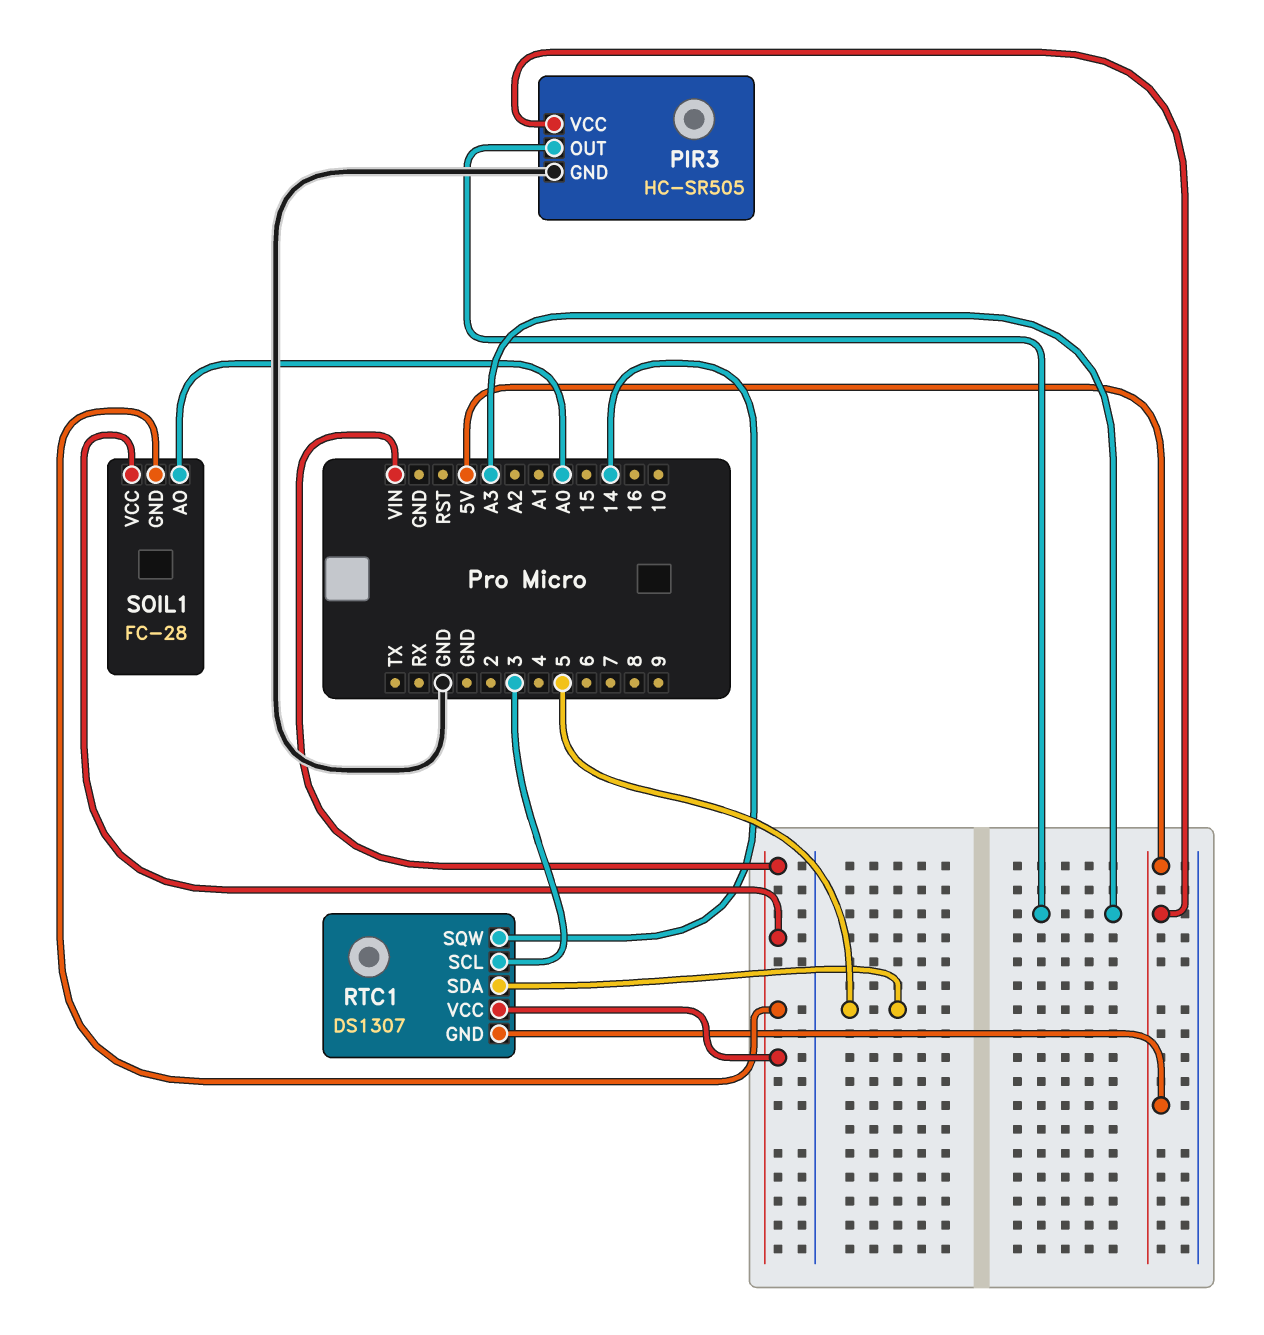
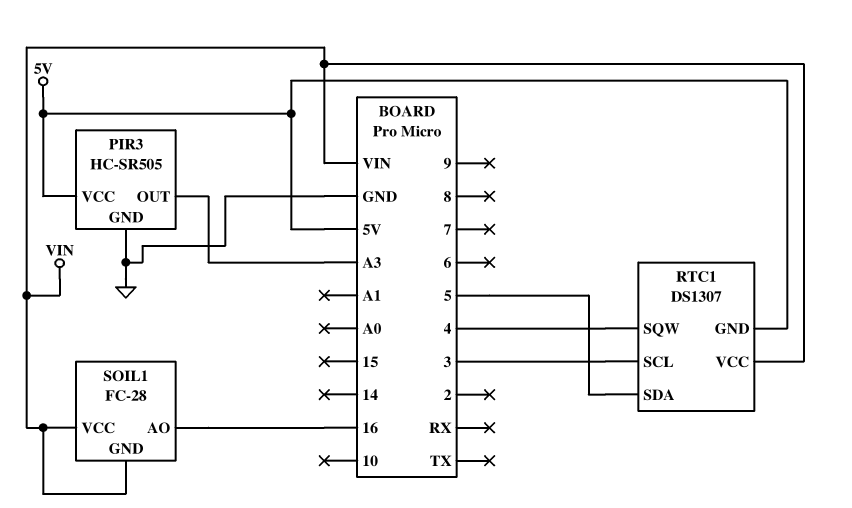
RTC1 pin SQW: 14 -> 4
SOIL1 pin AO: A0 -> 16

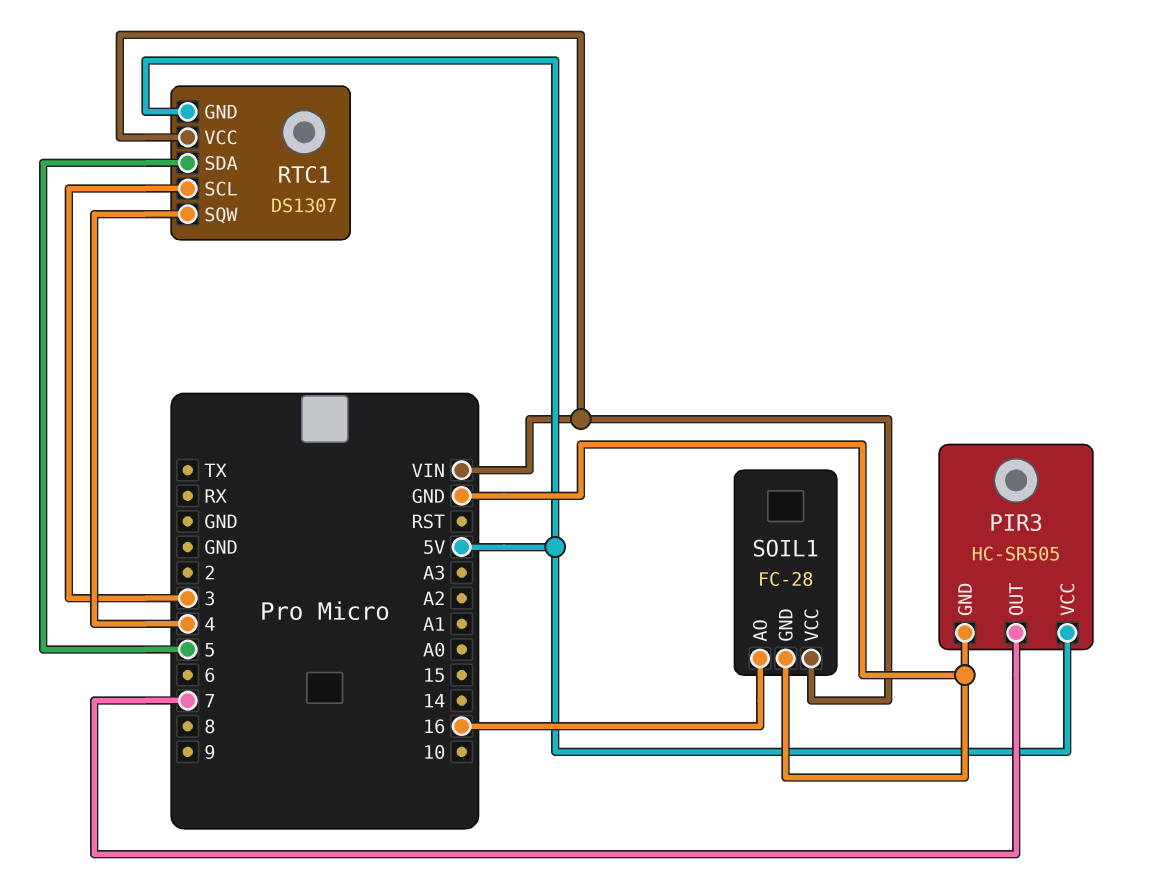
PIR3 pin OUT: A3 -> 7
SOIL1 pin GND: VIN -> GND

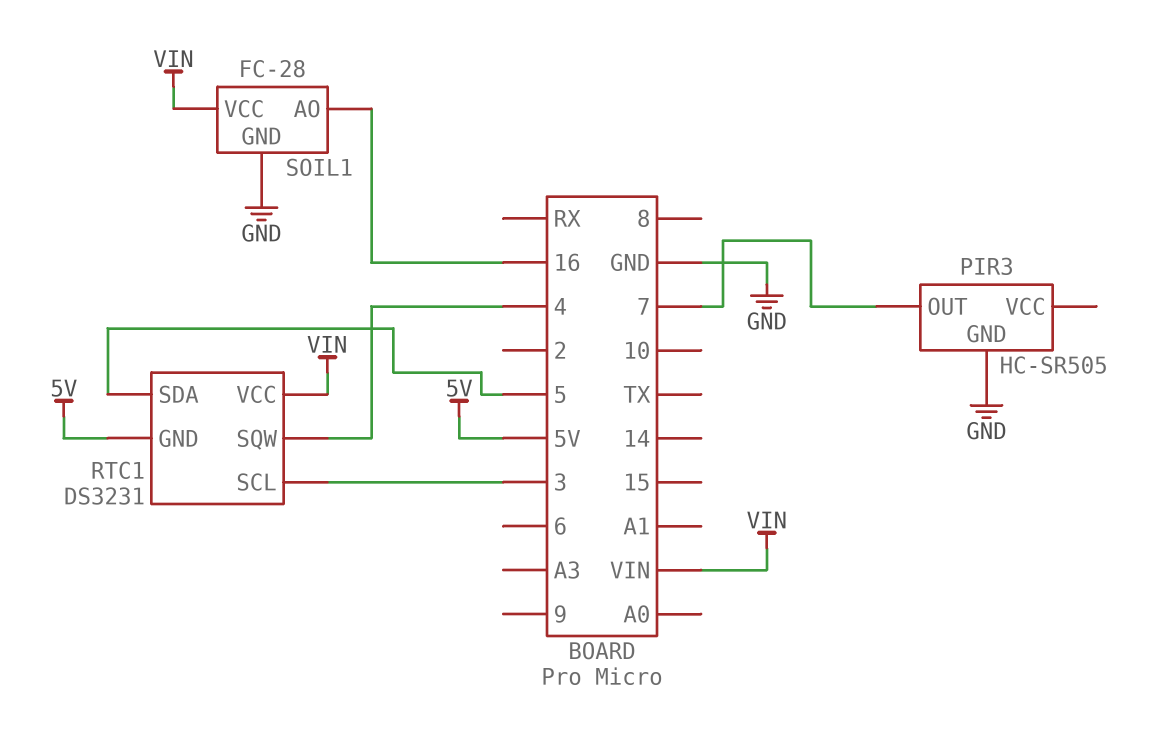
PIR3 pin VCC: 5V -> none
RTC1: DS1307 -> DS3231

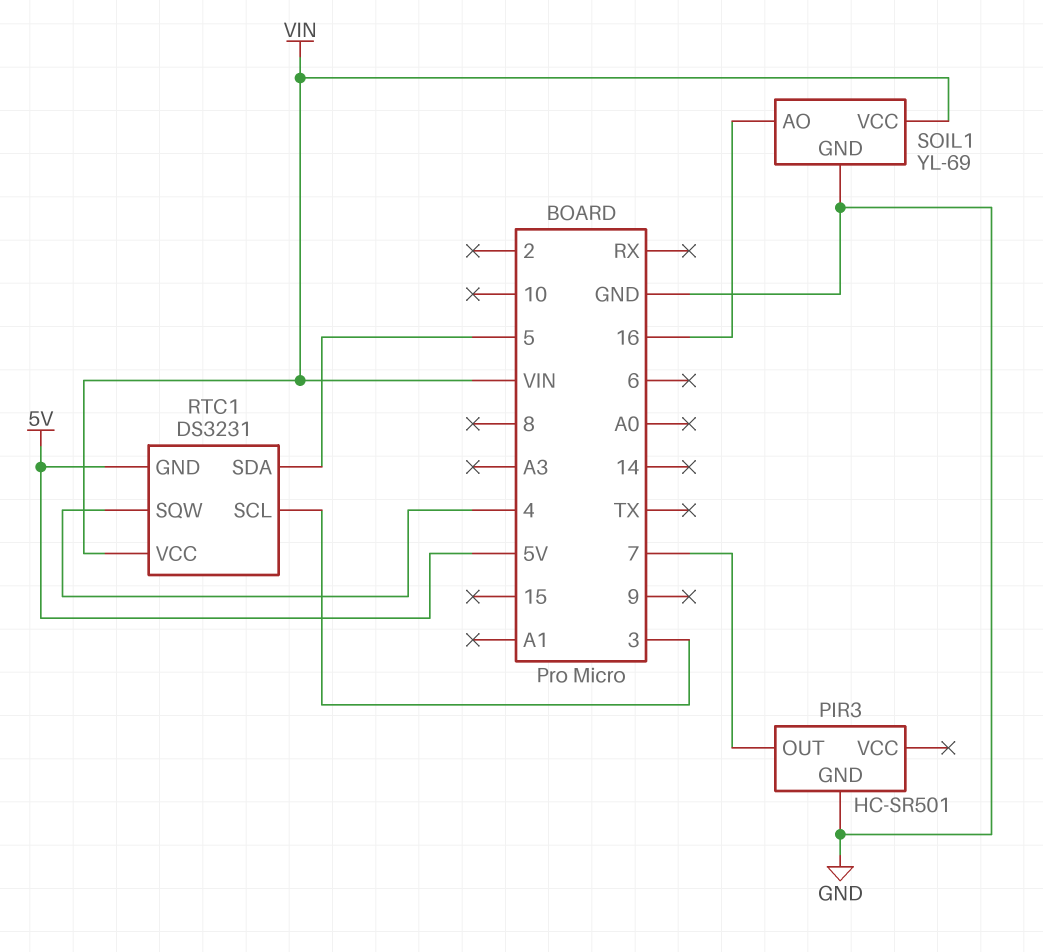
PIR3: HC-SR505 -> HC-SR501
SOIL1: FC-28 -> YL-69

